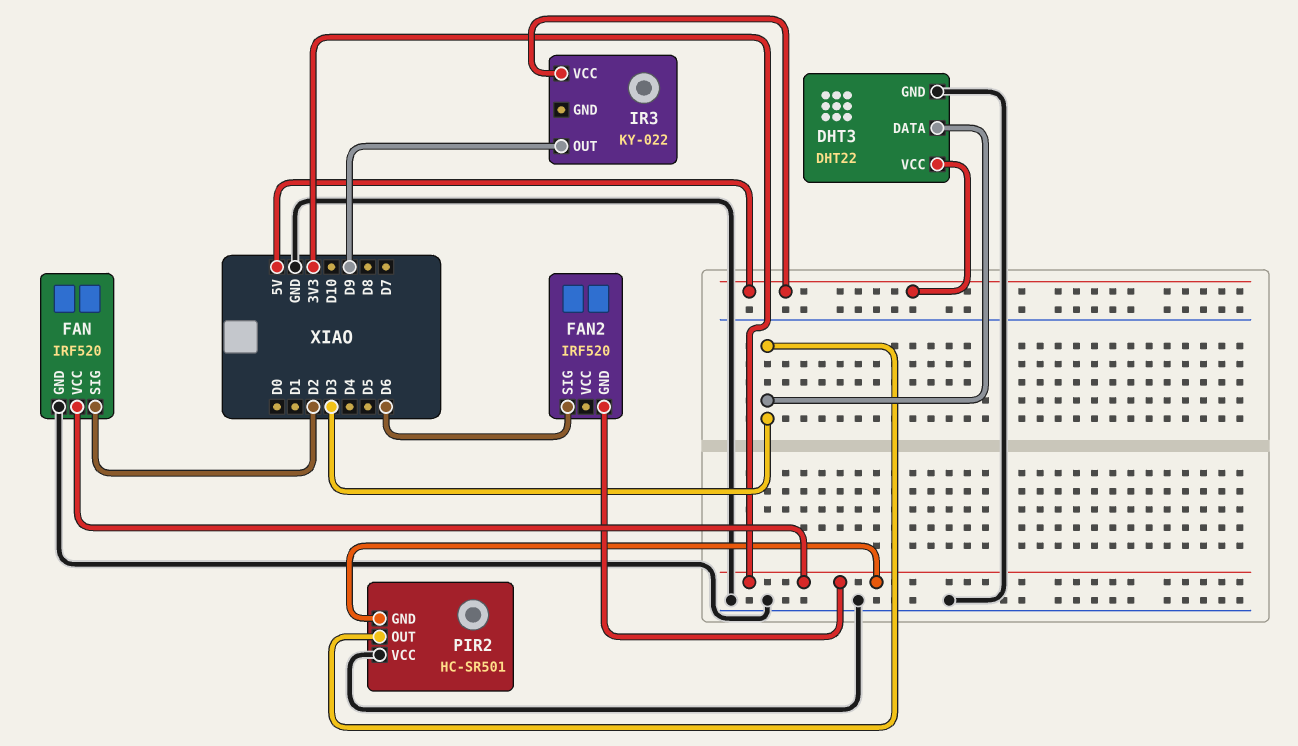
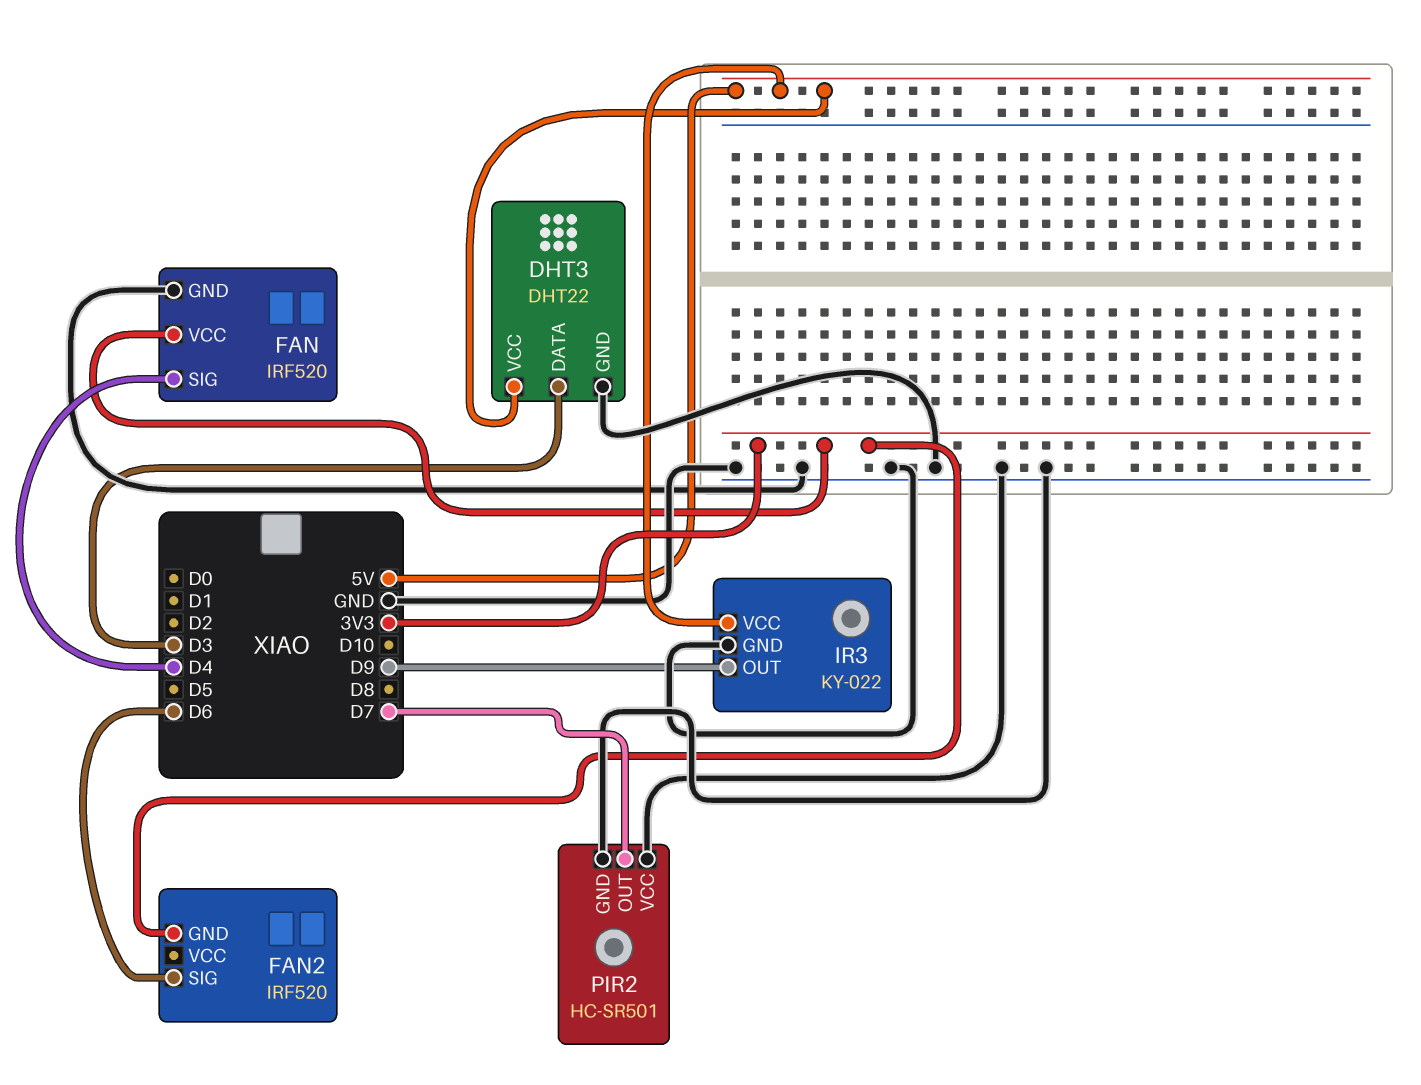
FAN pin SIG: D2 -> D4
IR3 pin GND: none -> GND
PIR2 pin GND: 3V3 -> GND
PIR2 pin OUT: D3 -> D7

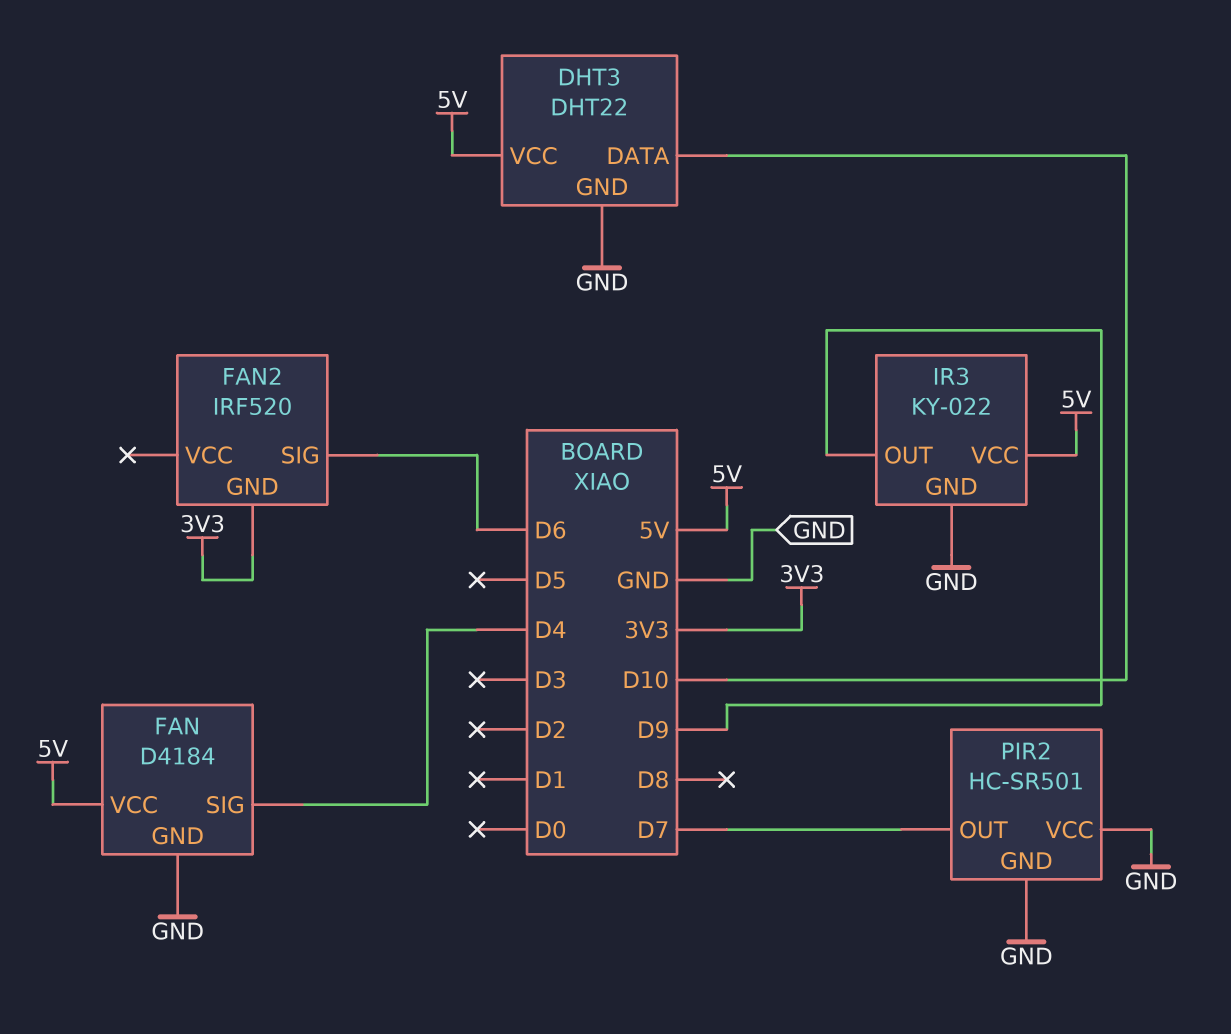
DHT3 pin DATA: D3 -> D10
FAN: IRF520 -> D4184
FAN pin VCC: 3V3 -> 5V

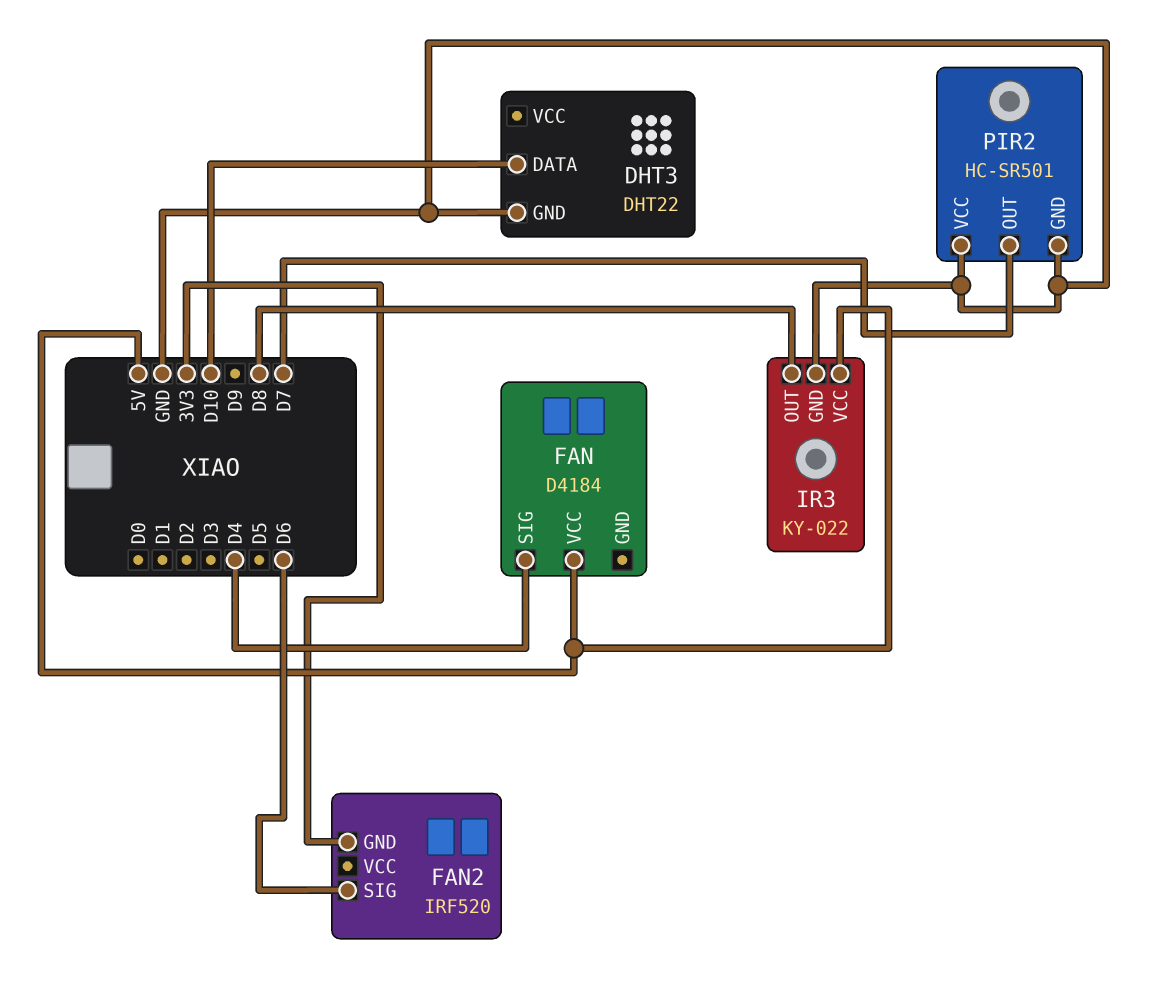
DHT3 pin VCC: 5V -> none
FAN pin GND: GND -> none
IR3 pin OUT: D9 -> D8

